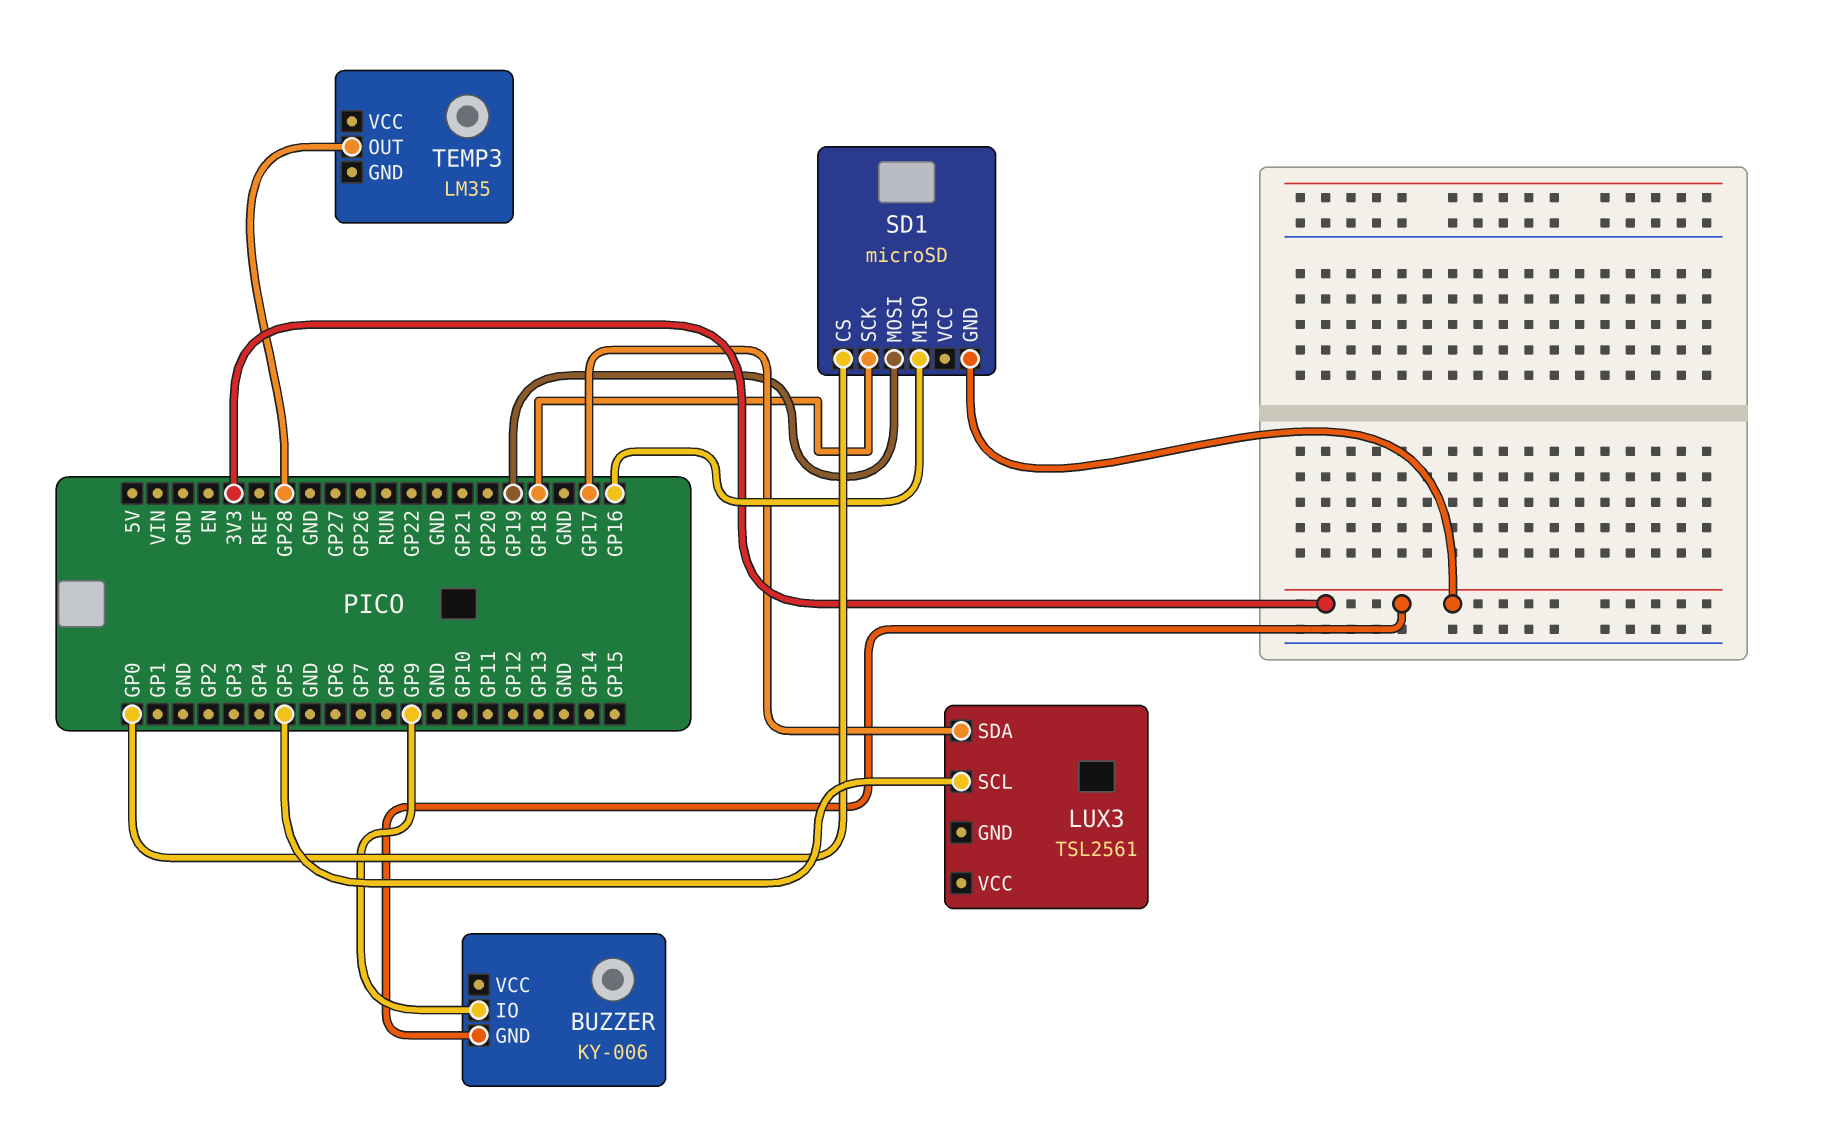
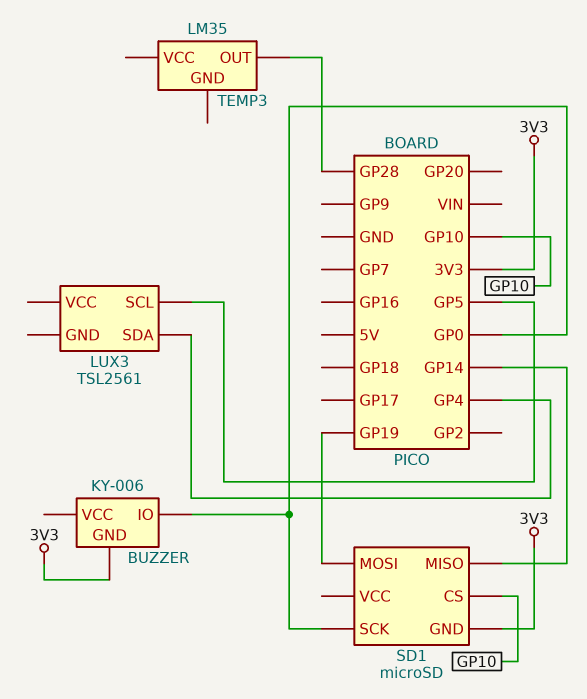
BUZZER pin IO: GP9 -> GP0
LUX3 pin SDA: GP17 -> GP4
SD1 pin CS: GP0 -> GP10
SD1 pin MISO: GP16 -> GP14
SD1 pin SCK: GP18 -> GP0

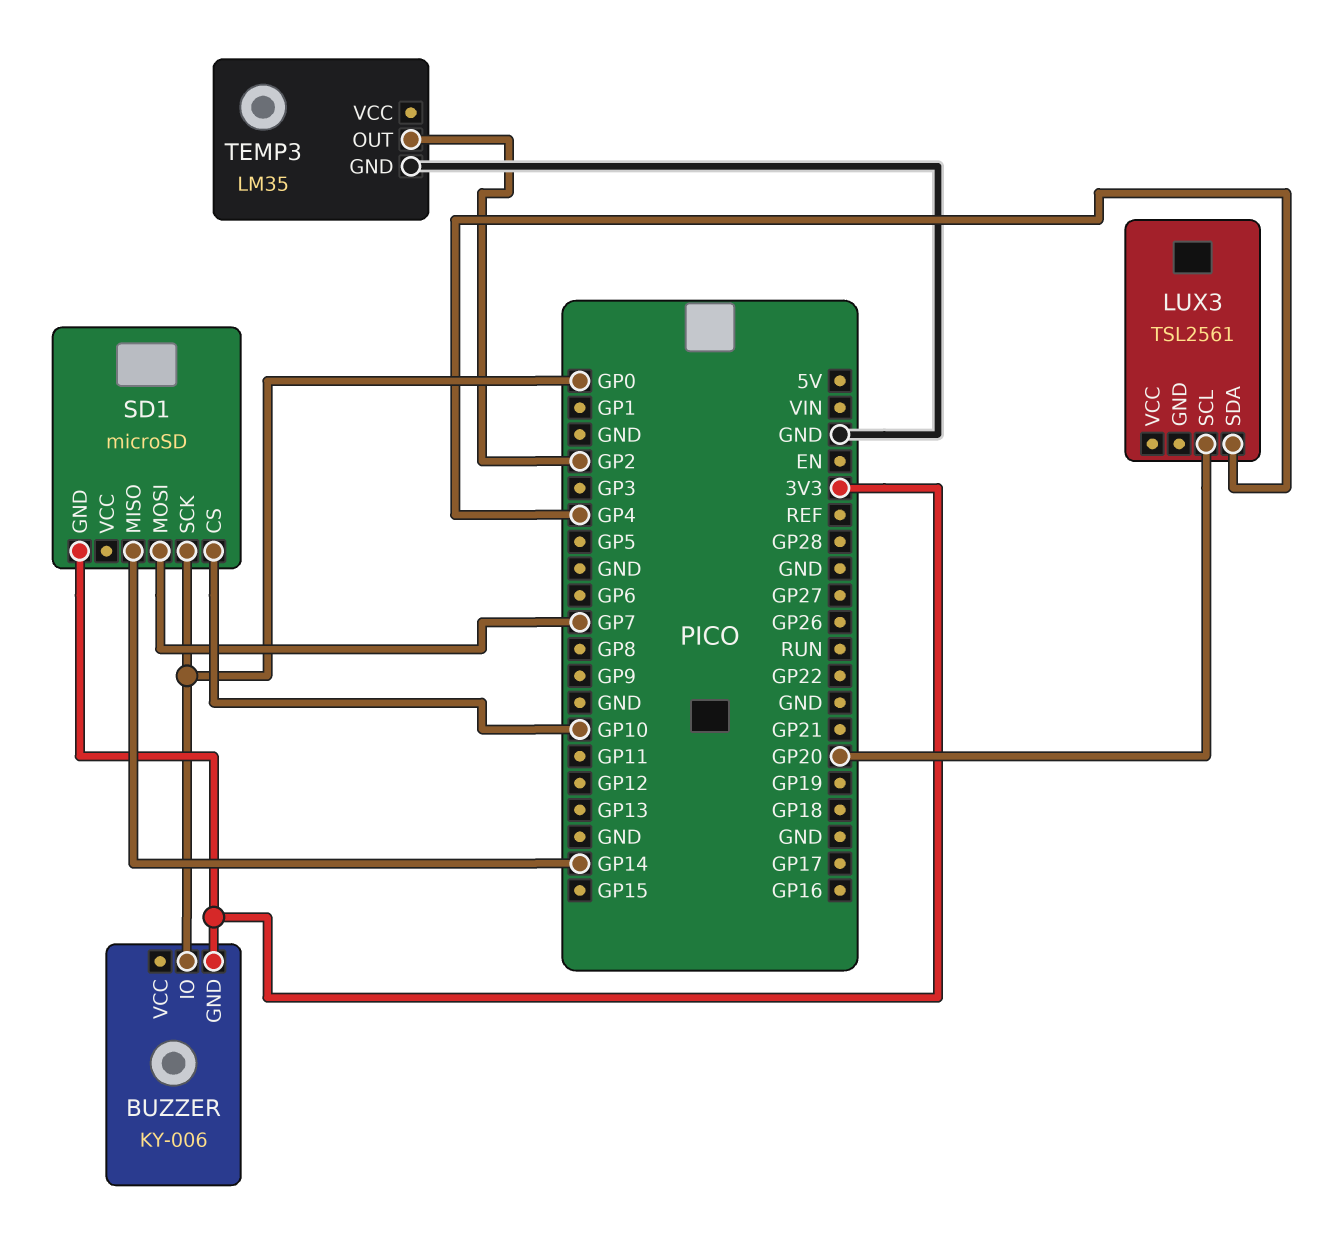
LUX3 pin SCL: GP5 -> GP20
SD1 pin MOSI: GP19 -> GP7
TEMP3 pin GND: none -> GND
TEMP3 pin OUT: GP28 -> GP2

